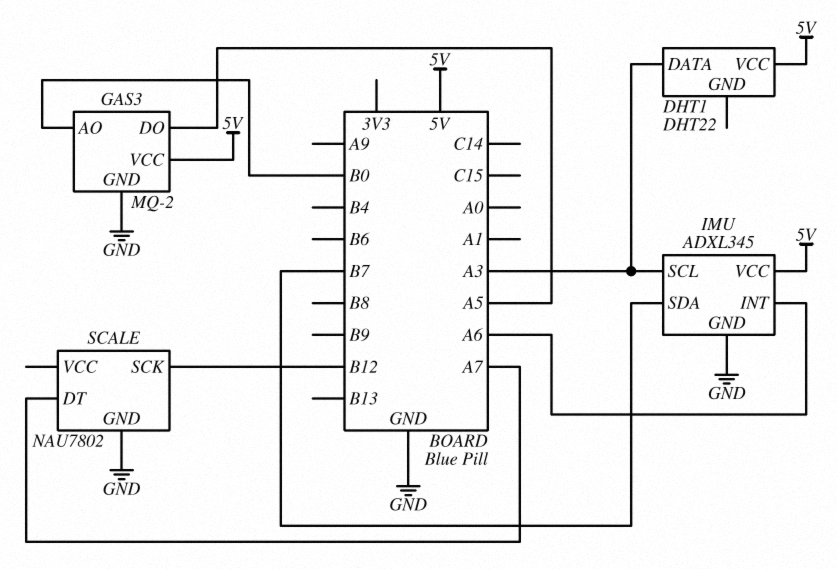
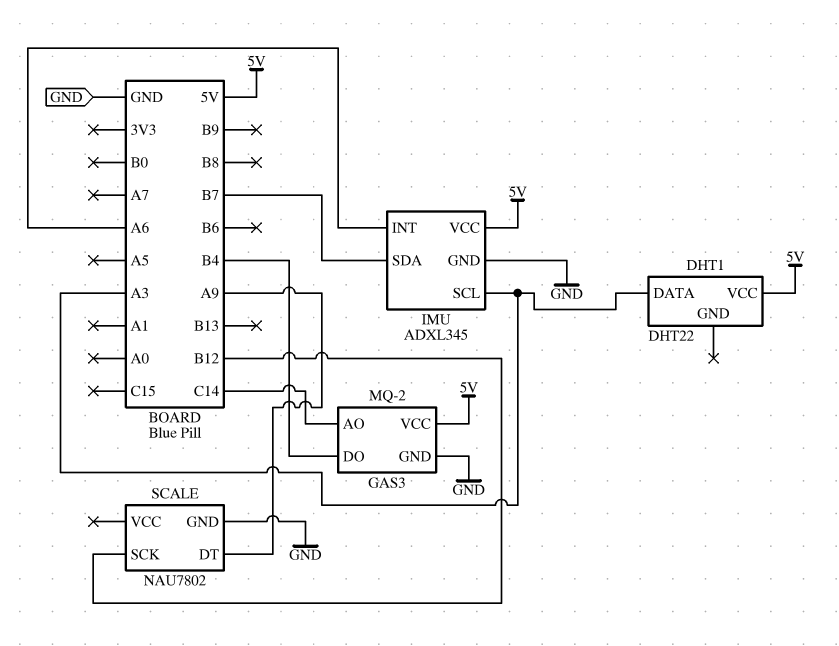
GAS3 pin AO: B0 -> C14
GAS3 pin DO: A5 -> B4
SCALE pin DT: A7 -> A9

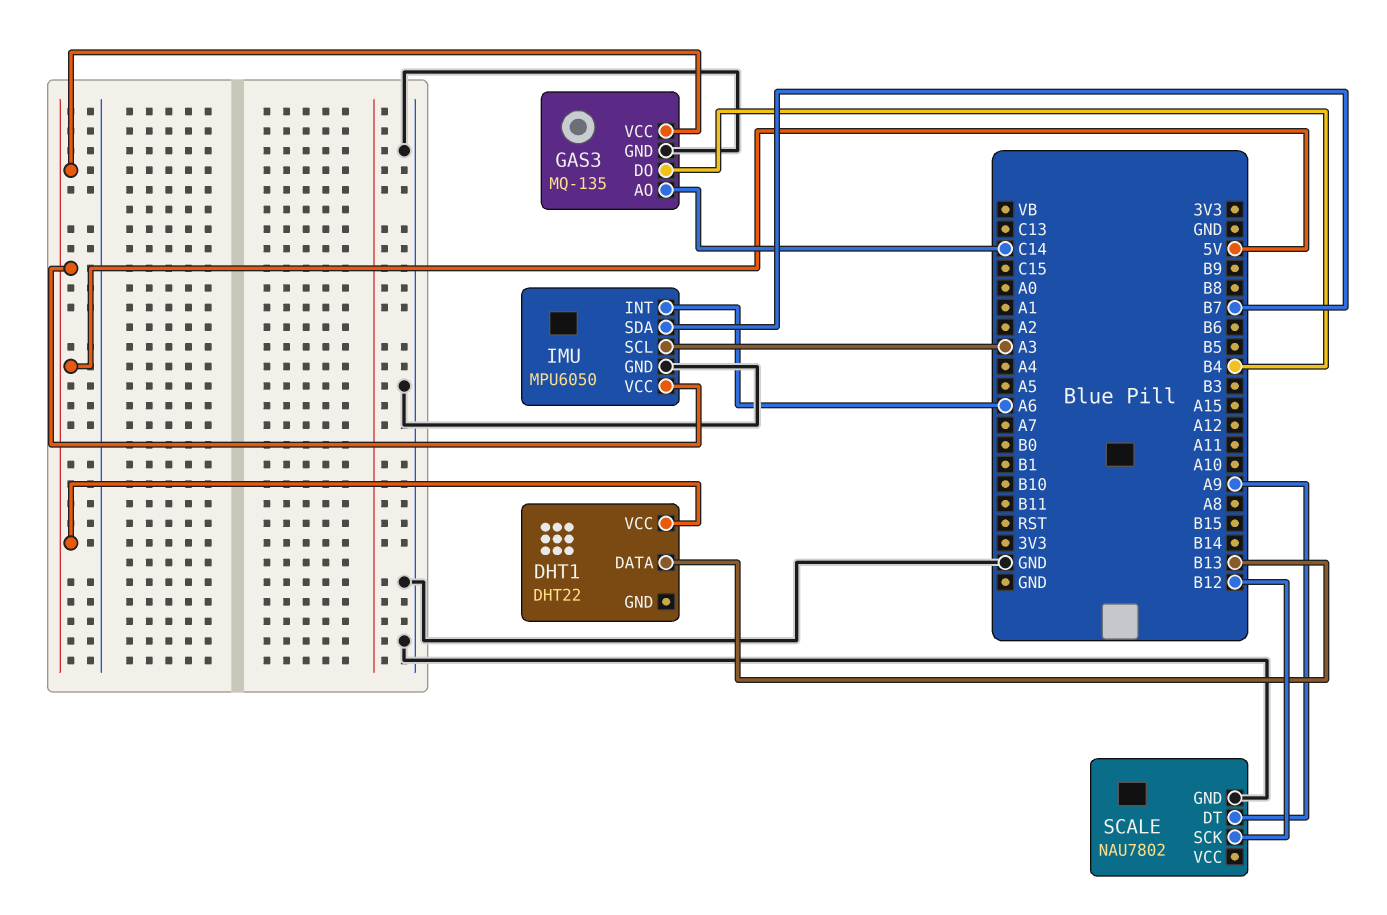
DHT1 pin DATA: A3 -> B13
GAS3: MQ-2 -> MQ-135
IMU: ADXL345 -> MPU6050

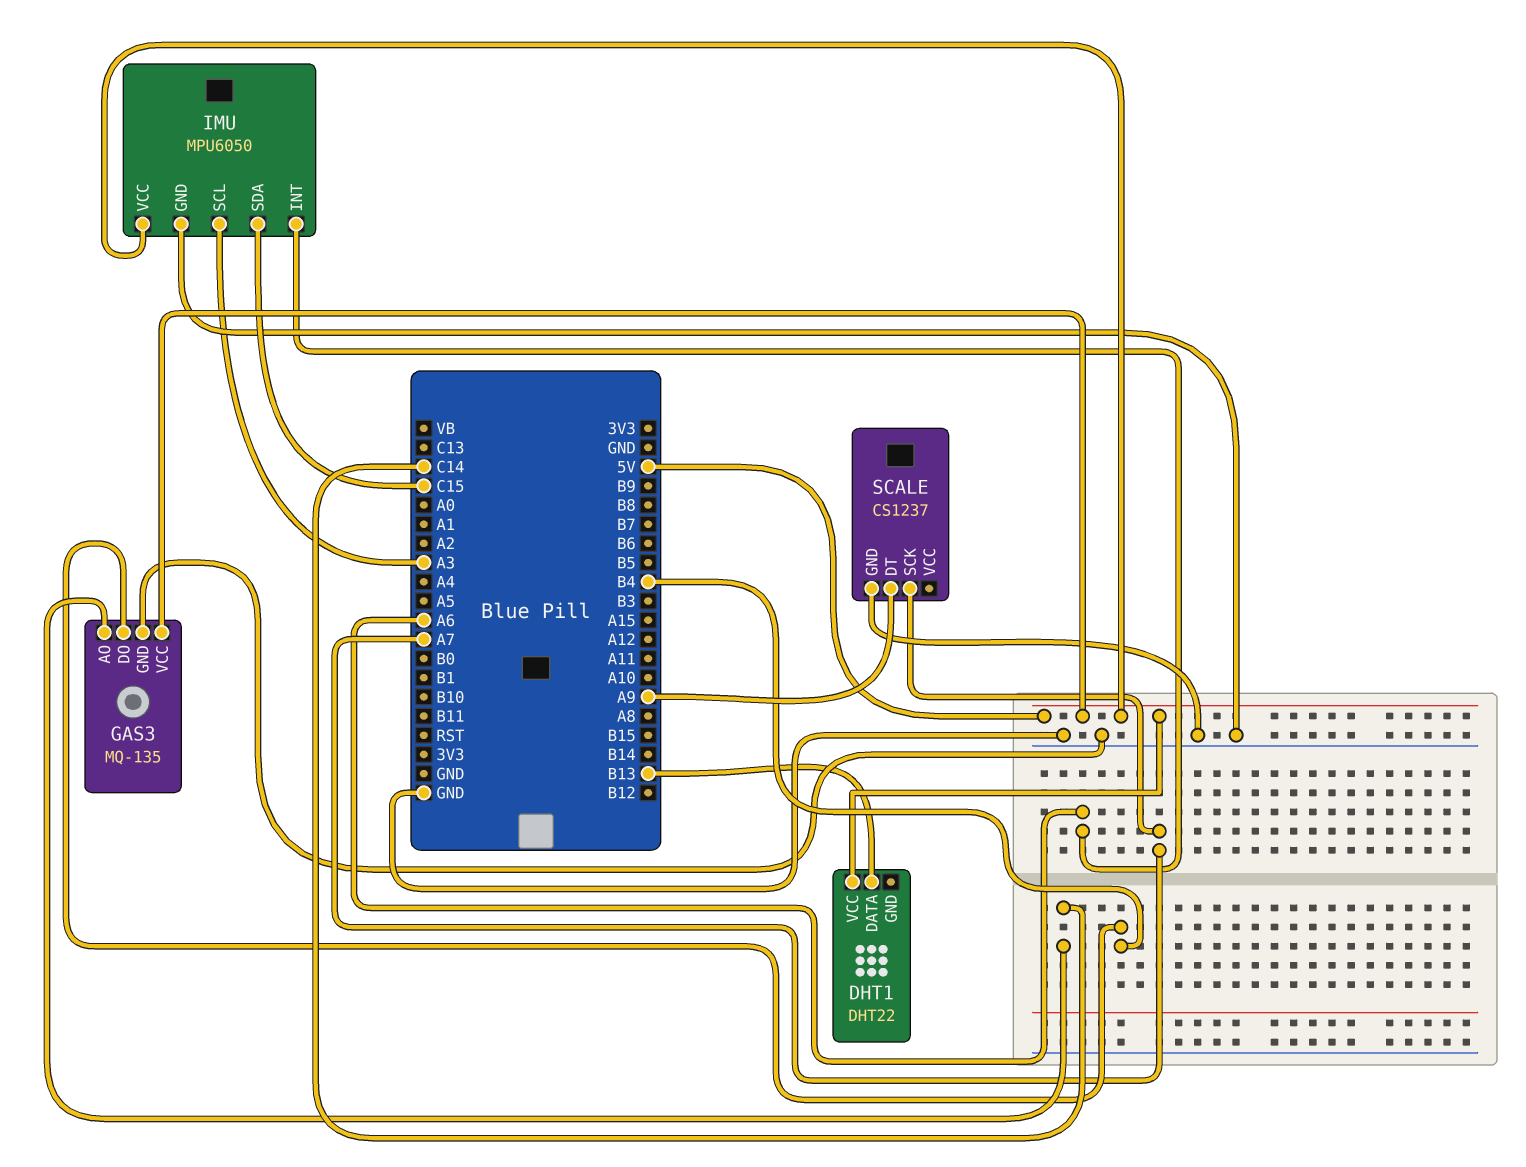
IMU pin SDA: B7 -> C15
SCALE: NAU7802 -> CS1237
SCALE pin SCK: B12 -> A7

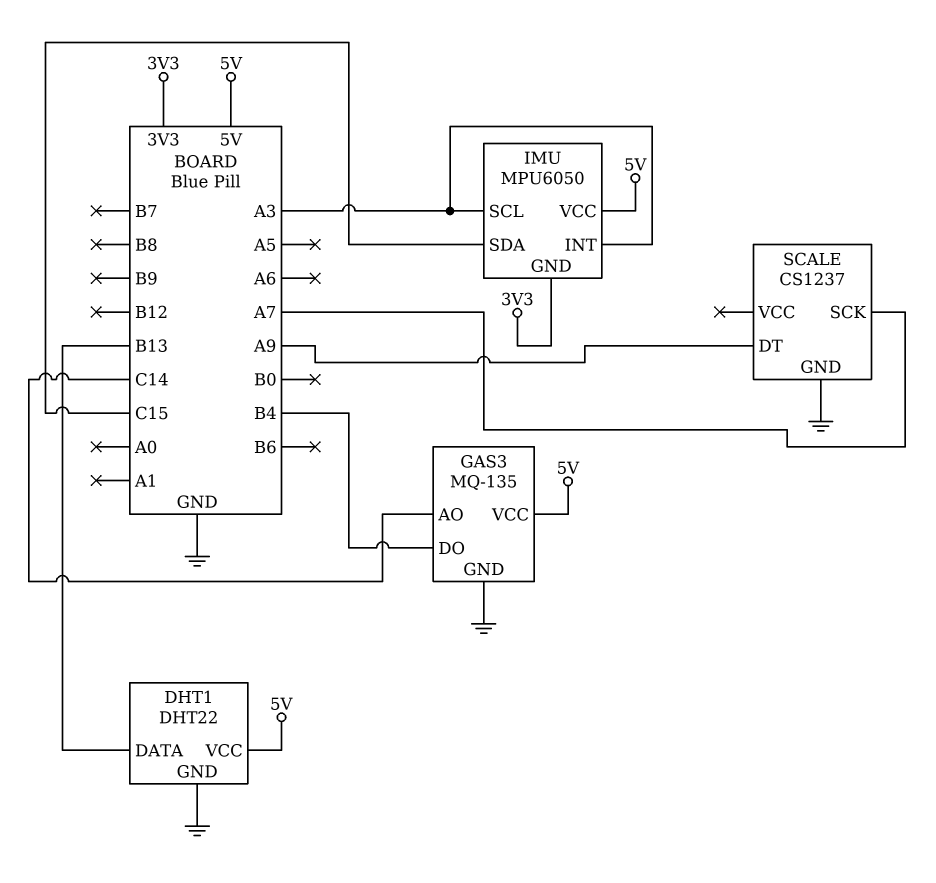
DHT1 pin GND: none -> GND
IMU pin GND: GND -> 3V3
IMU pin INT: A6 -> A3

